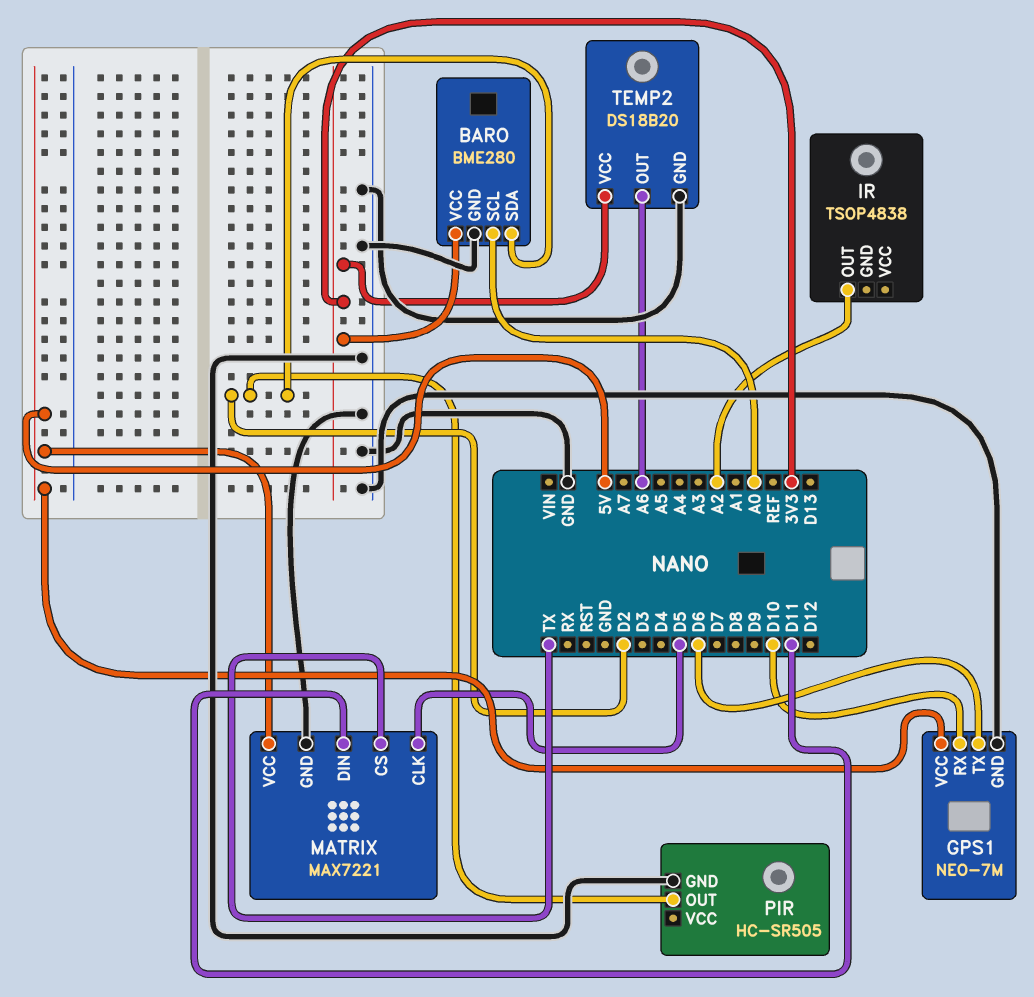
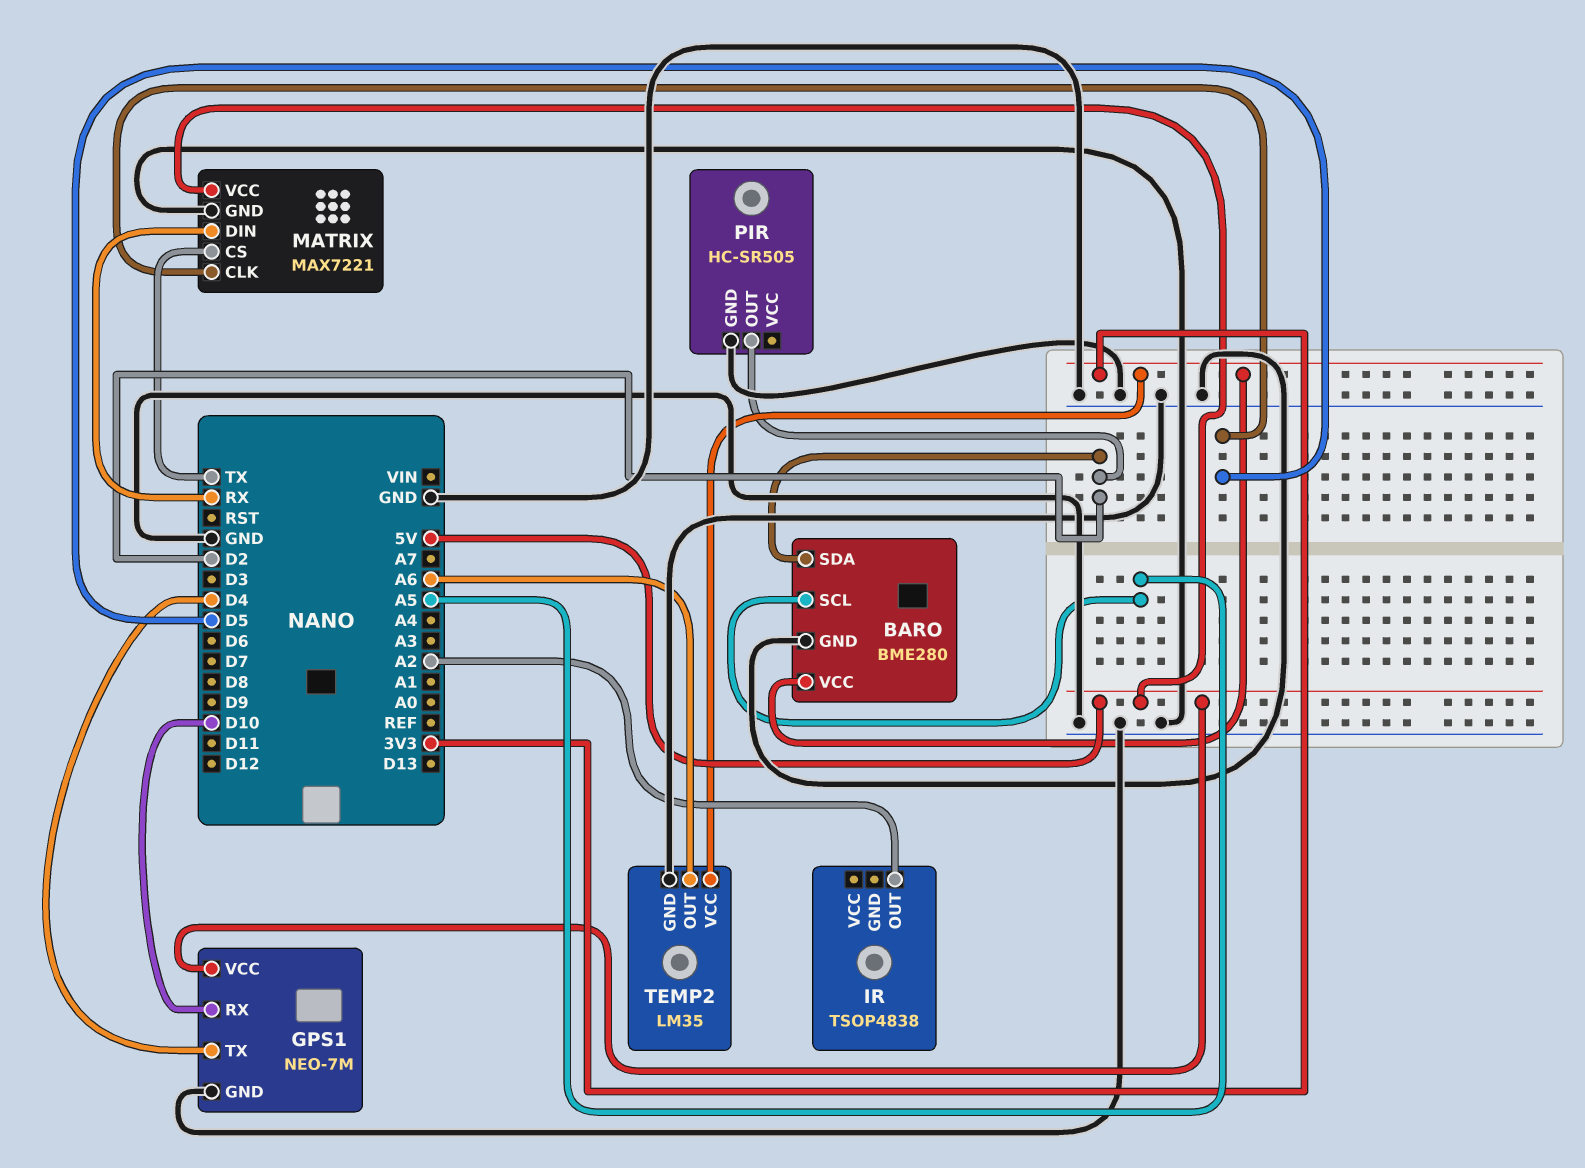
BARO pin SCL: A0 -> A5
GPS1 pin TX: D6 -> D4
MATRIX pin DIN: D11 -> RX
TEMP2: DS18B20 -> LM35

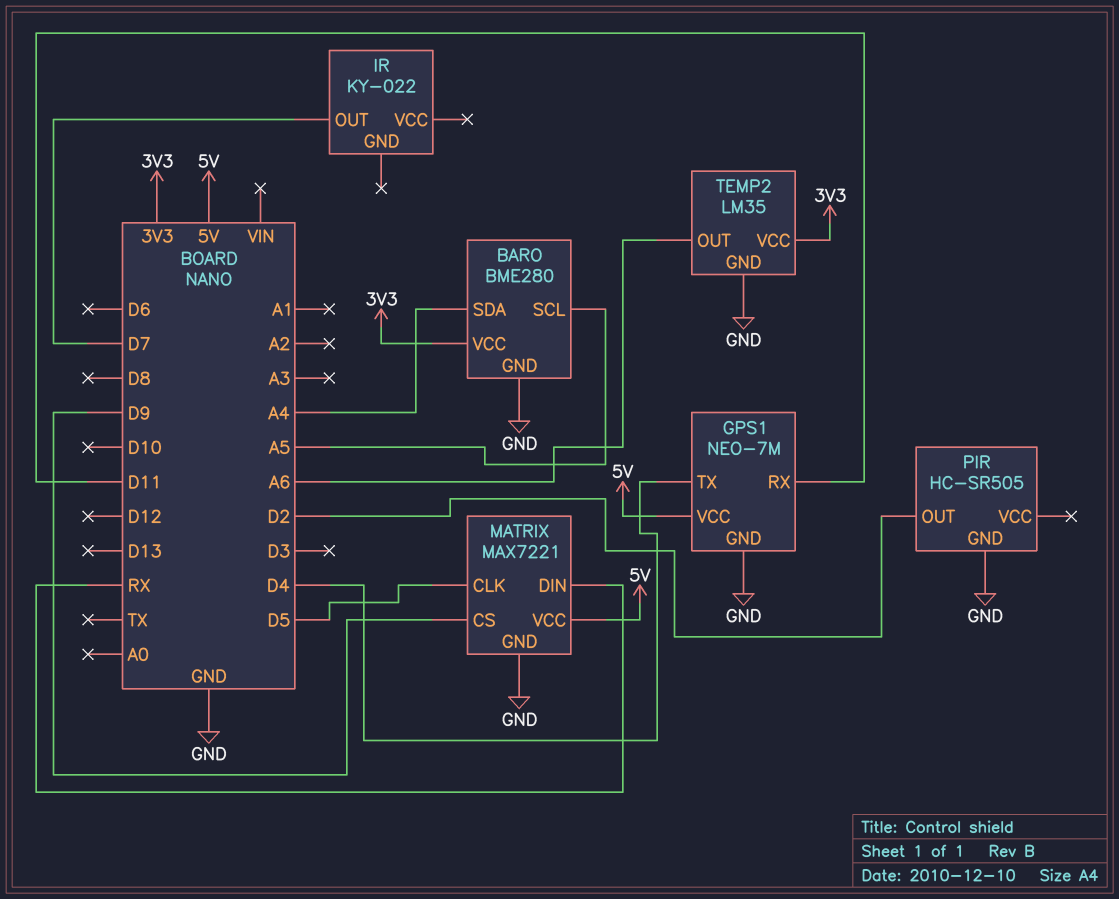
BARO pin SDA: D2 -> A4
GPS1 pin RX: D10 -> D11
IR: TSOP4838 -> KY-022
IR pin OUT: A2 -> D7
MATRIX pin CS: TX -> D9

